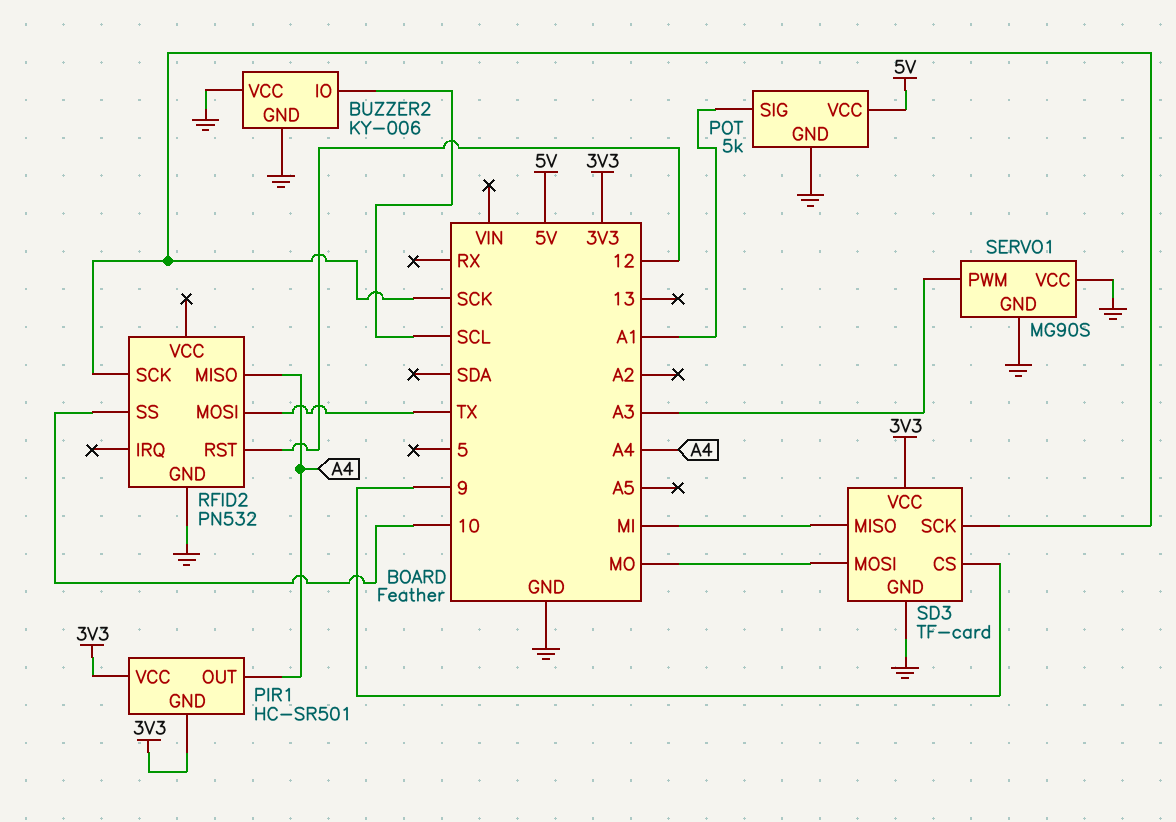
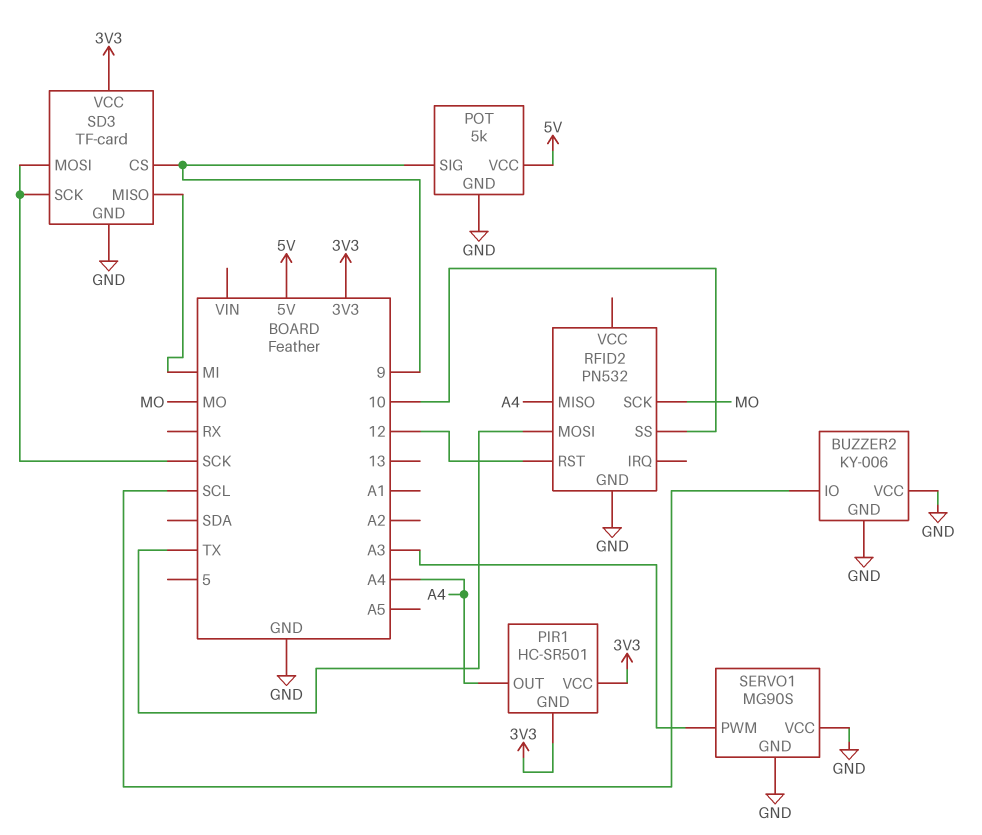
POT pin SIG: A1 -> 9
RFID2 pin SCK: SCK -> MO
SD3 pin MOSI: MO -> SCK

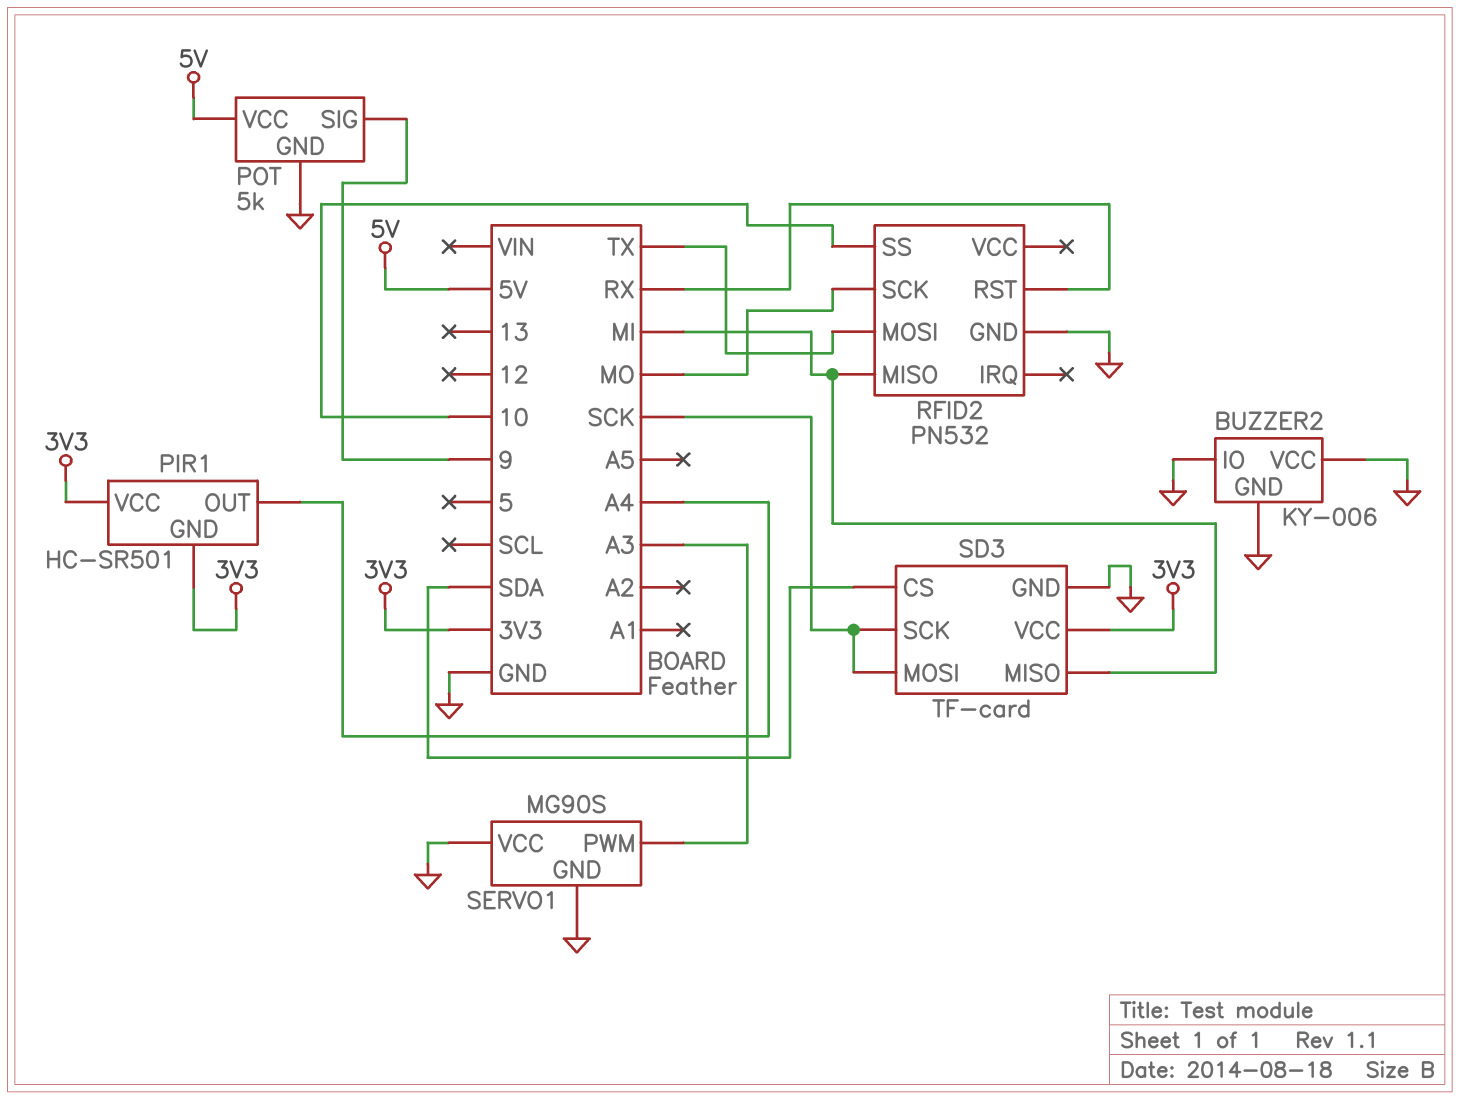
BUZZER2 pin IO: SCL -> GND
RFID2 pin MISO: A4 -> MI
RFID2 pin RST: 12 -> RX
SD3 pin CS: 9 -> SDA

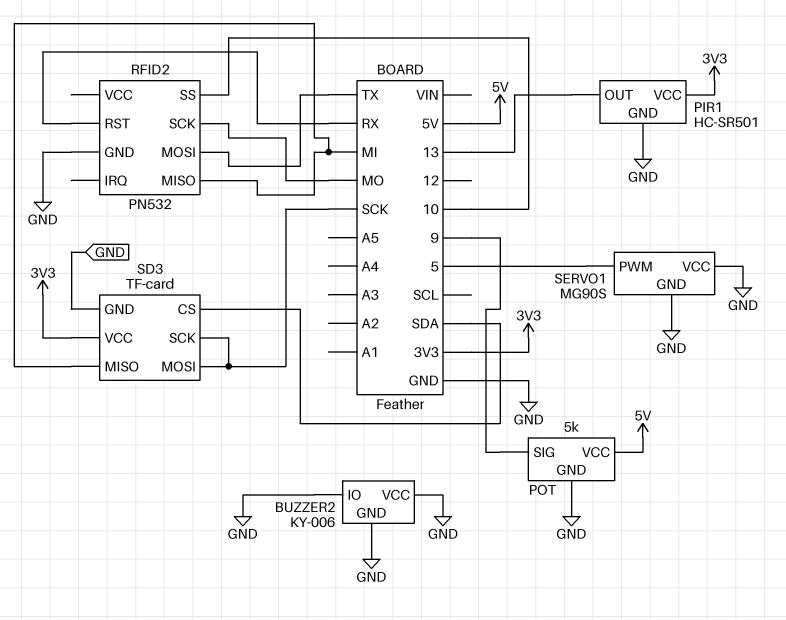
PIR1 pin GND: 3V3 -> GND
PIR1 pin OUT: A4 -> 13
SERVO1 pin PWM: A3 -> 5

